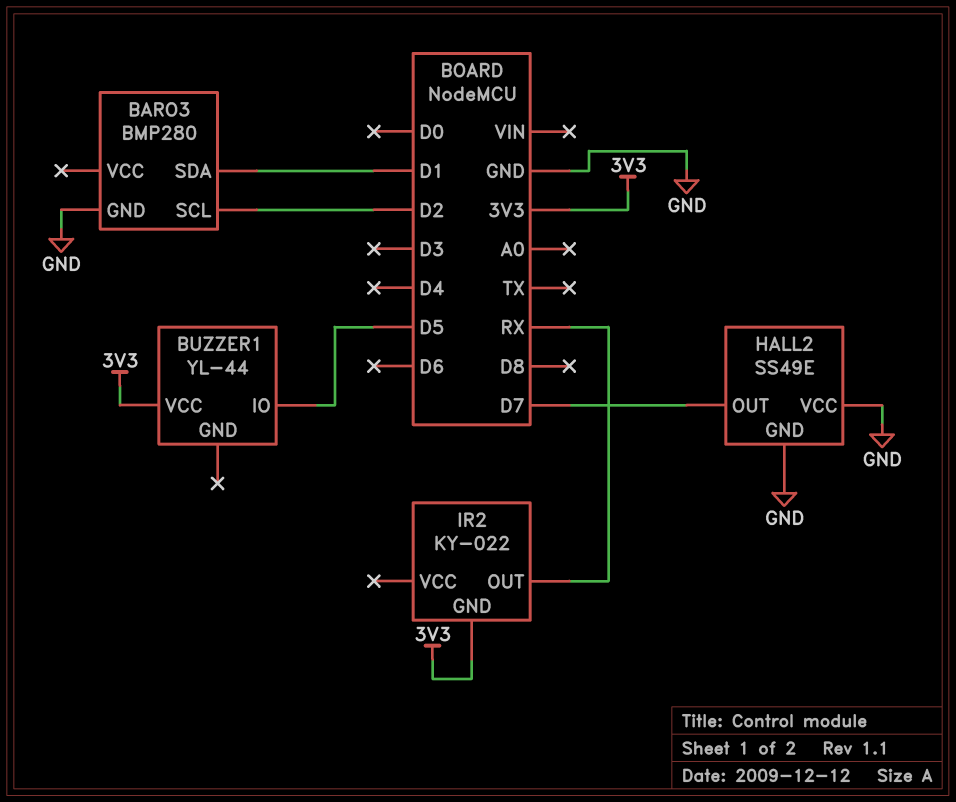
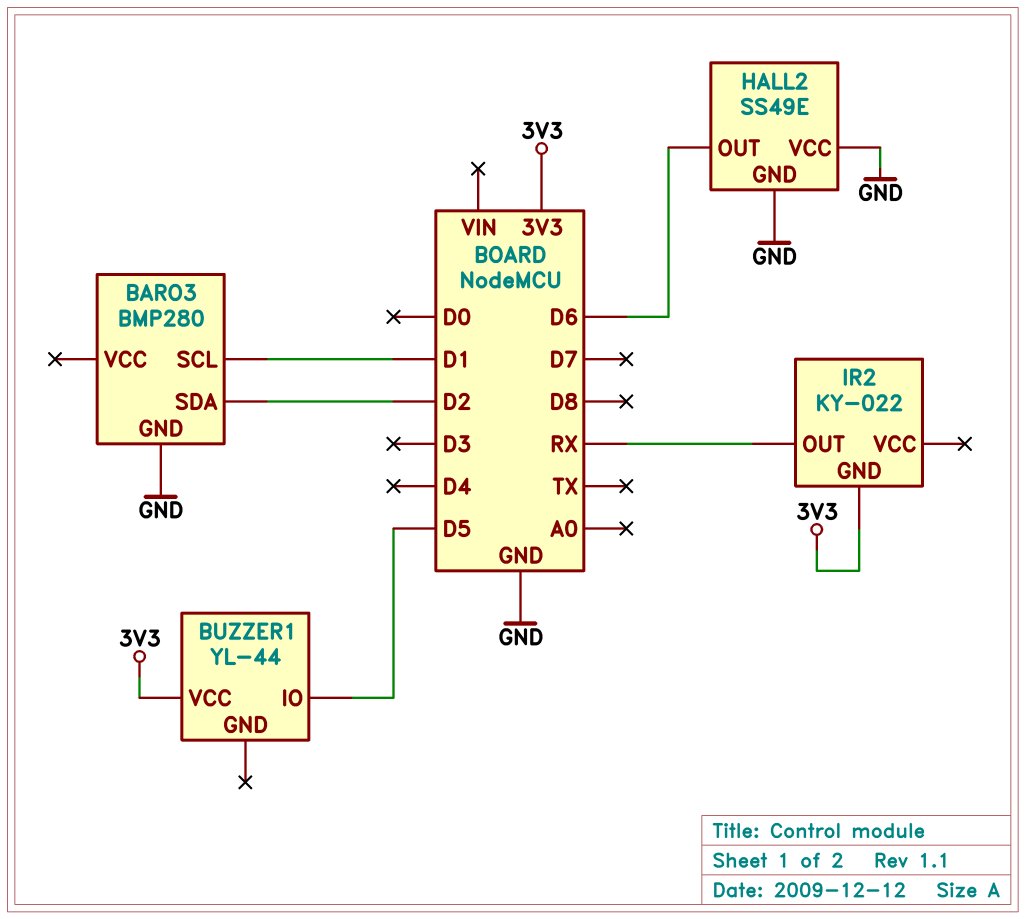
BARO3 pin SCL: D2 -> D1
BARO3 pin SDA: D1 -> D2
HALL2 pin OUT: D7 -> D6

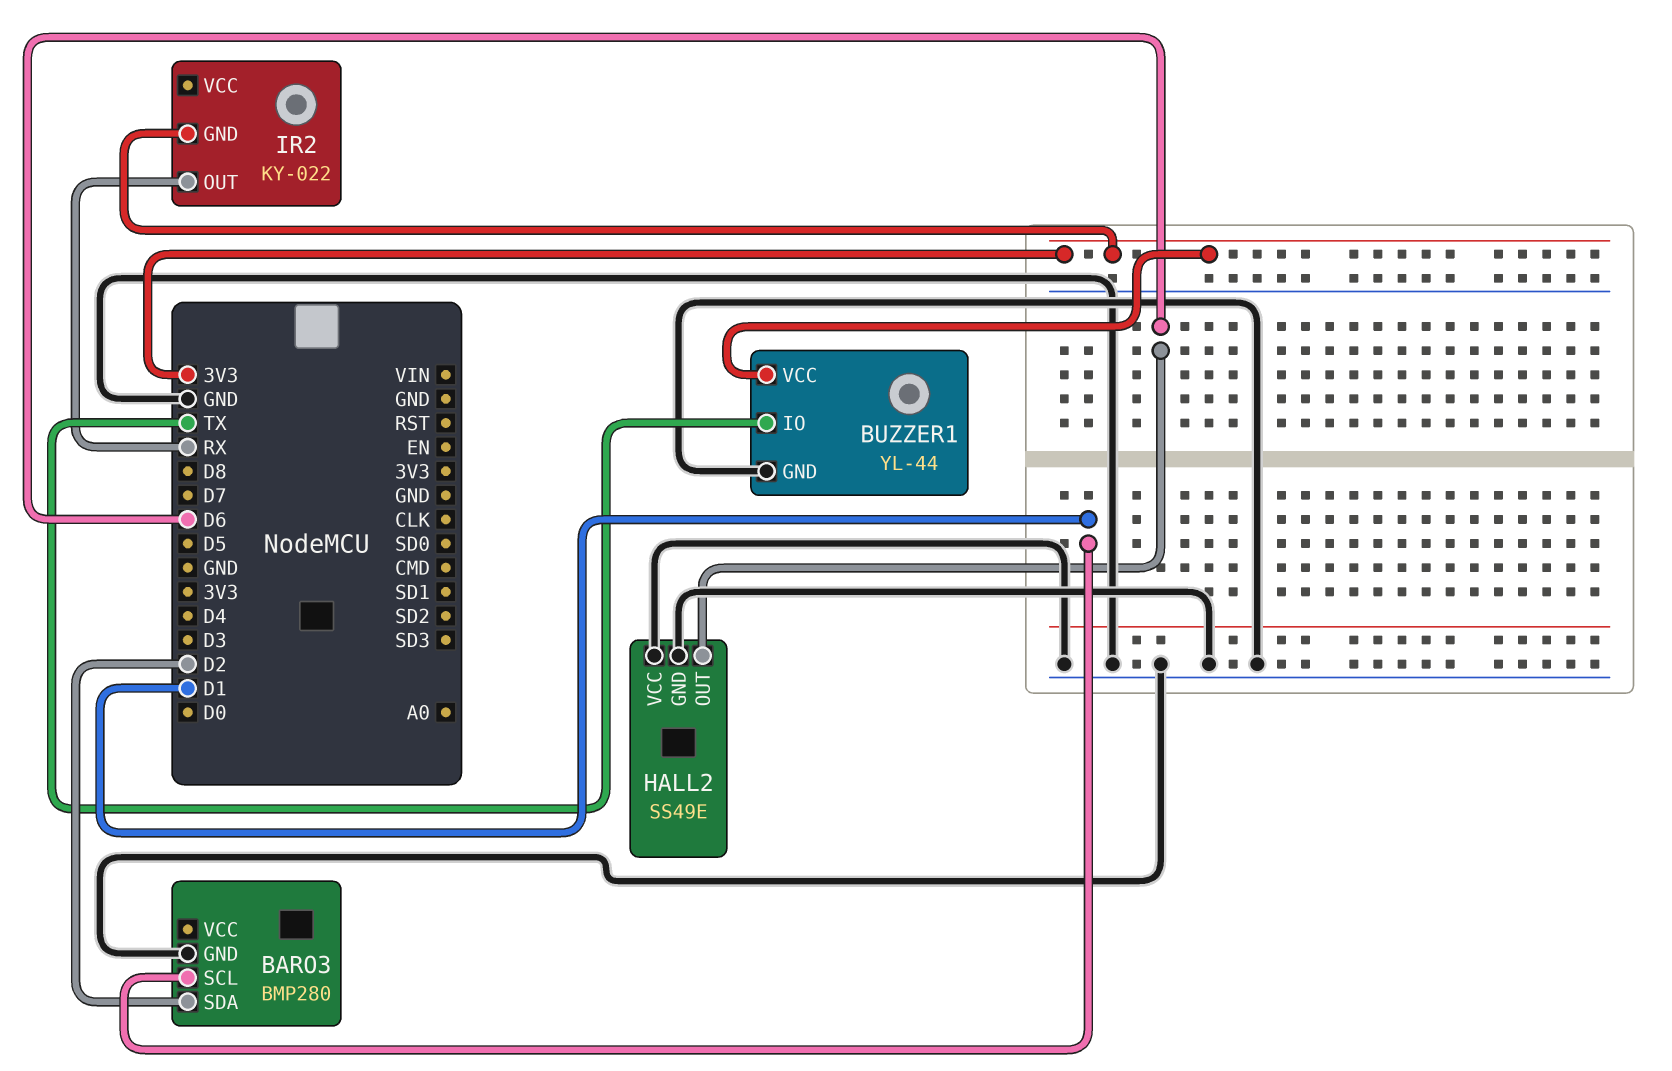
BUZZER1 pin GND: none -> GND
BUZZER1 pin IO: D5 -> TX

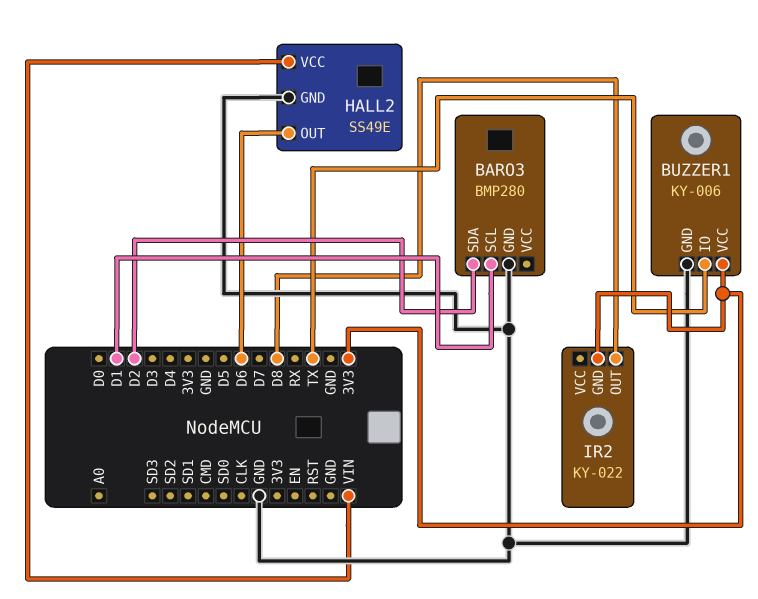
BUZZER1: YL-44 -> KY-006
HALL2 pin VCC: GND -> VIN
IR2 pin OUT: RX -> D8

